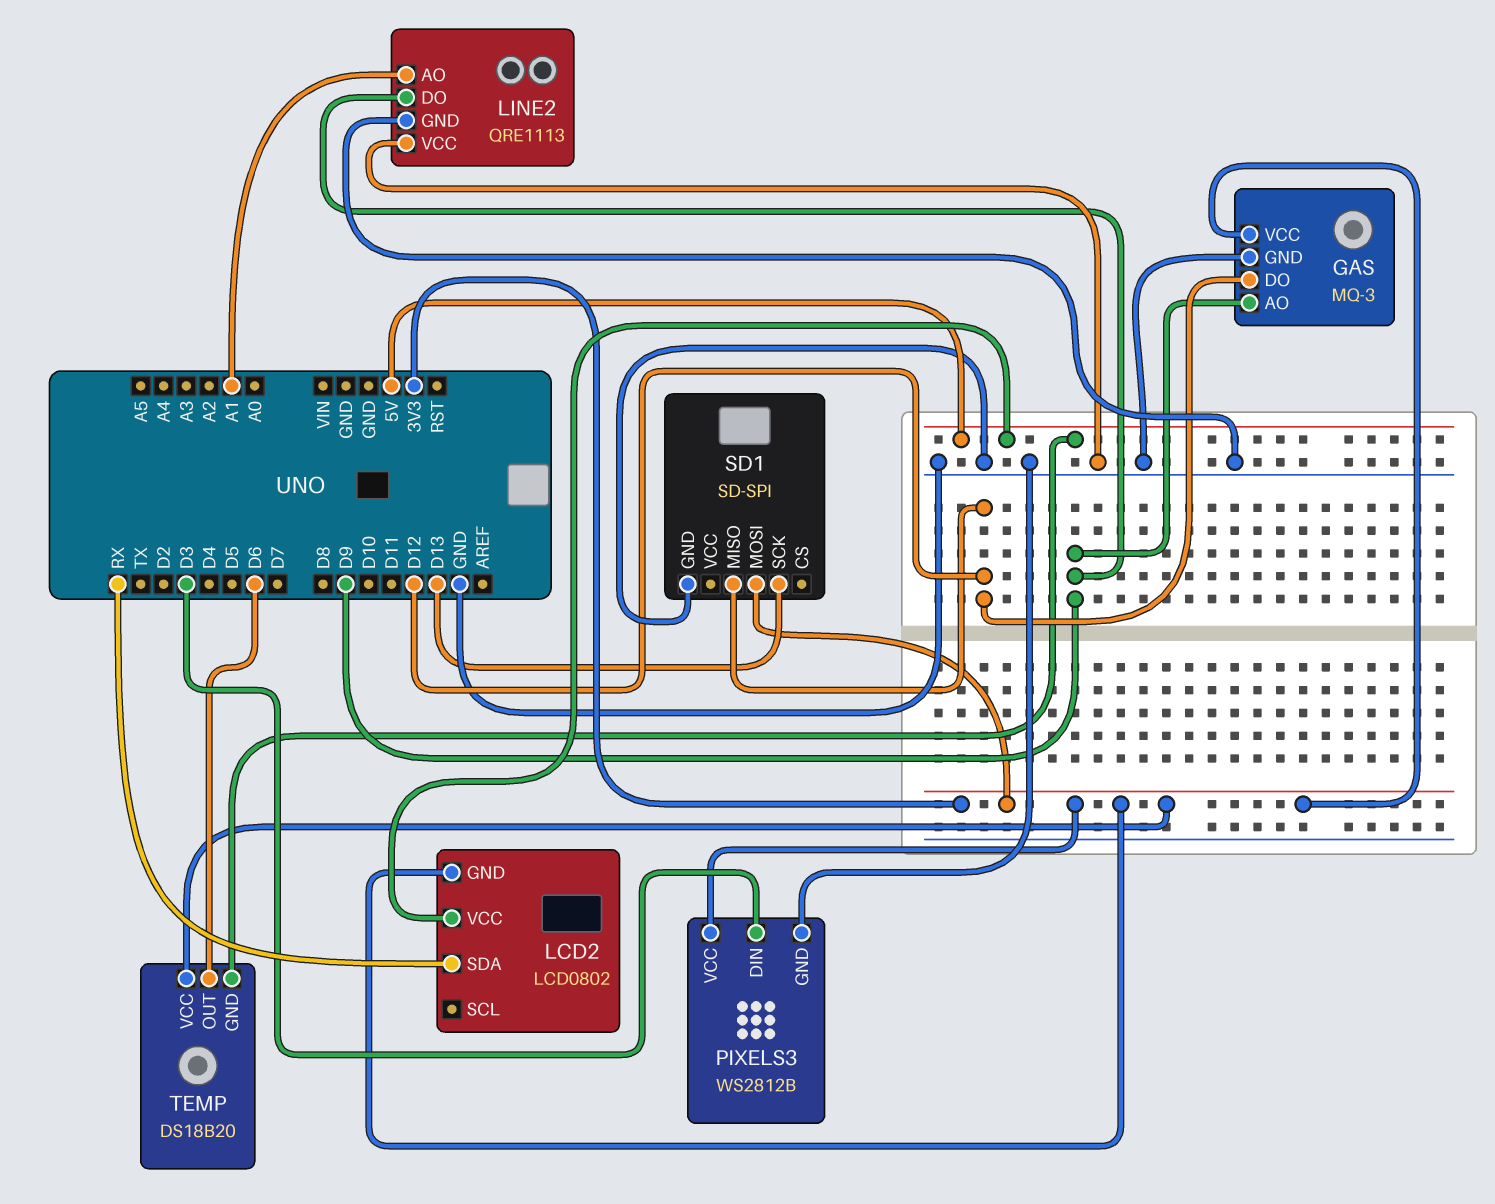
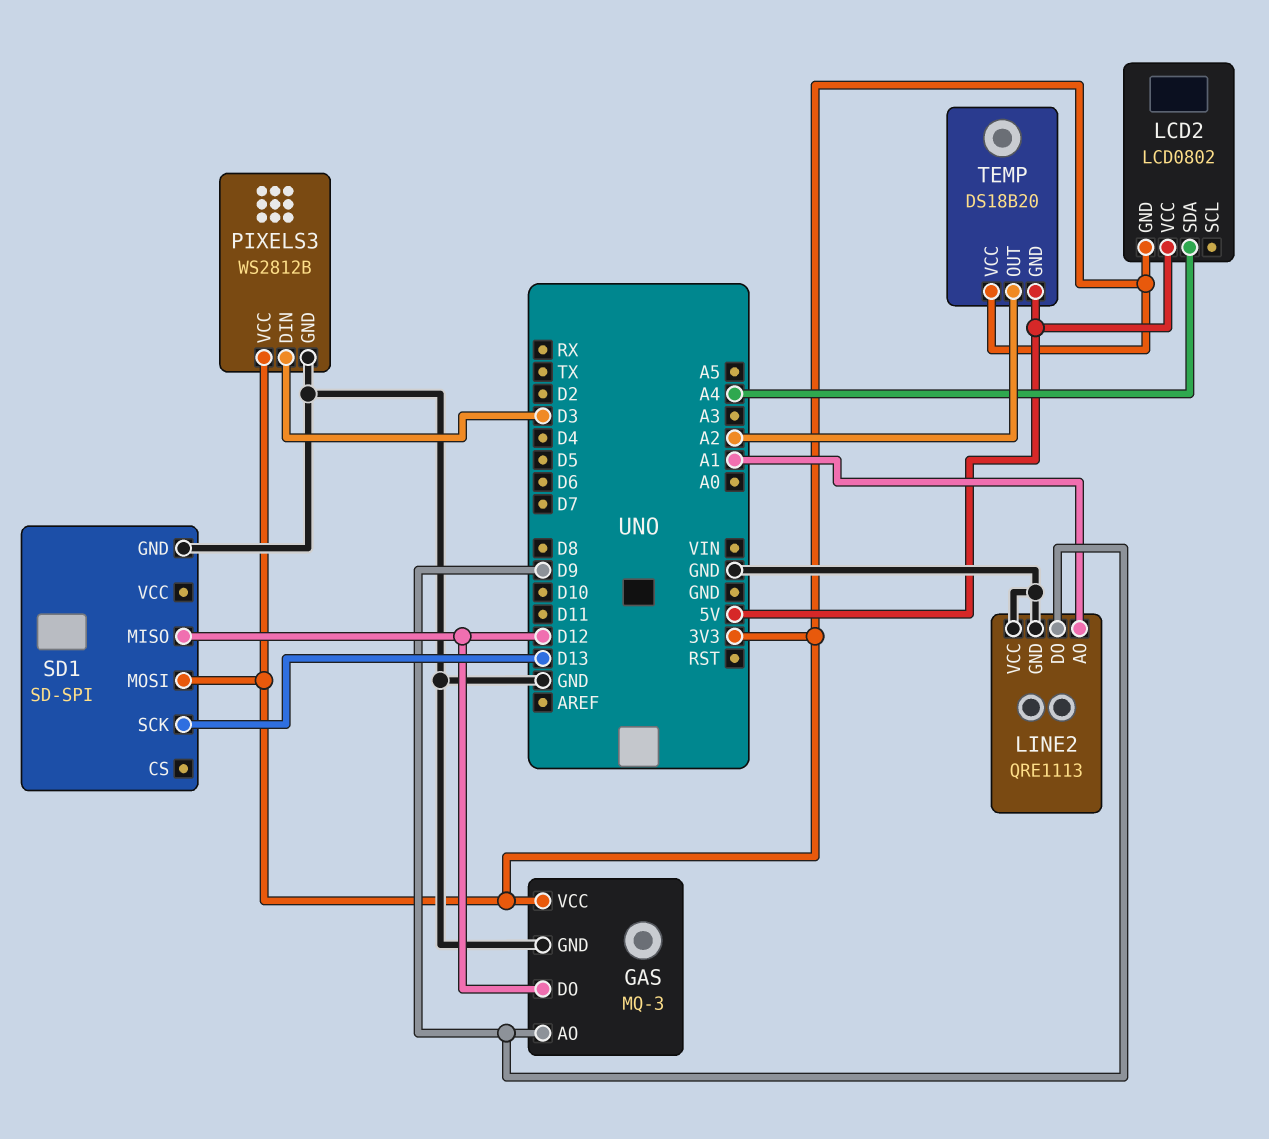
LCD2 pin SDA: RX -> A4
TEMP pin OUT: D6 -> A2

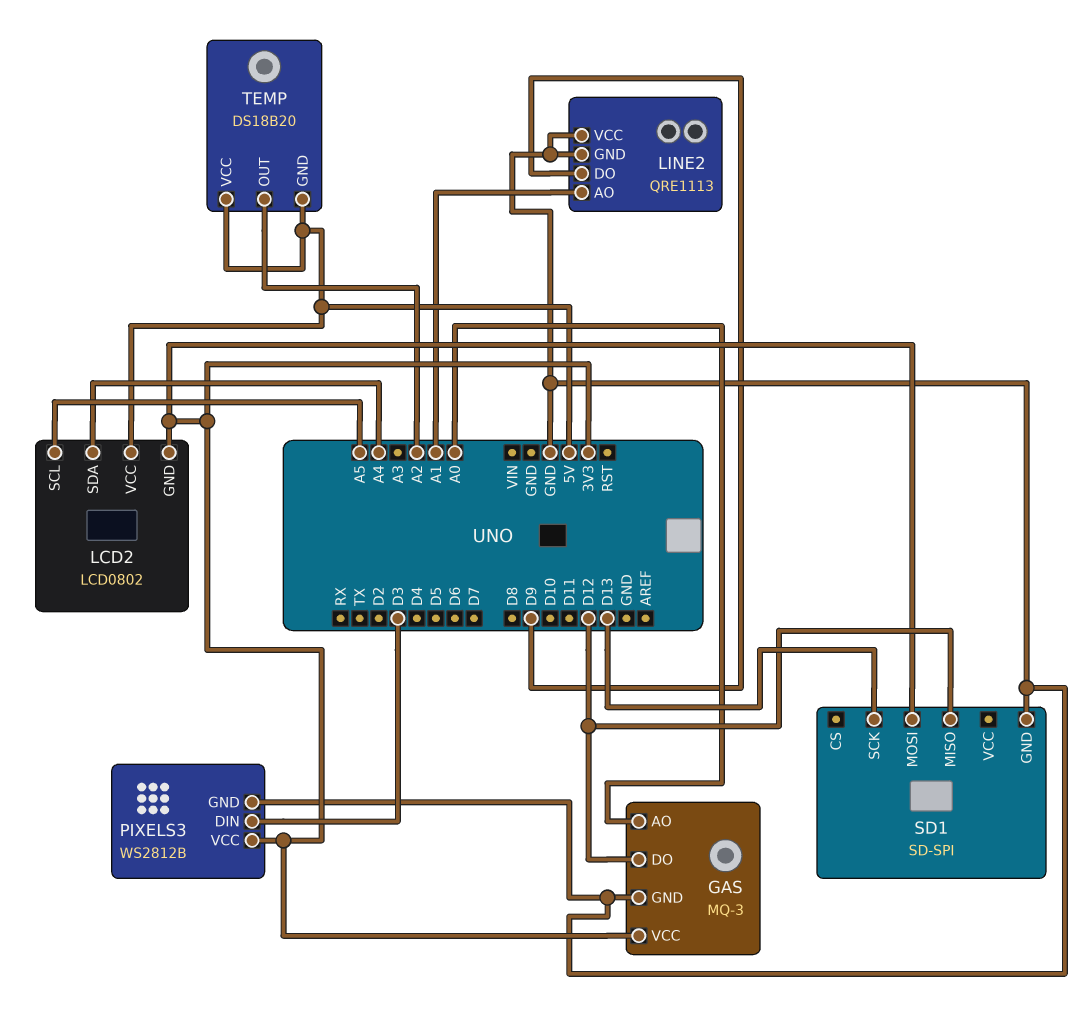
GAS pin AO: D9 -> A0
LCD2 pin SCL: none -> A5
TEMP pin VCC: 3V3 -> 5V

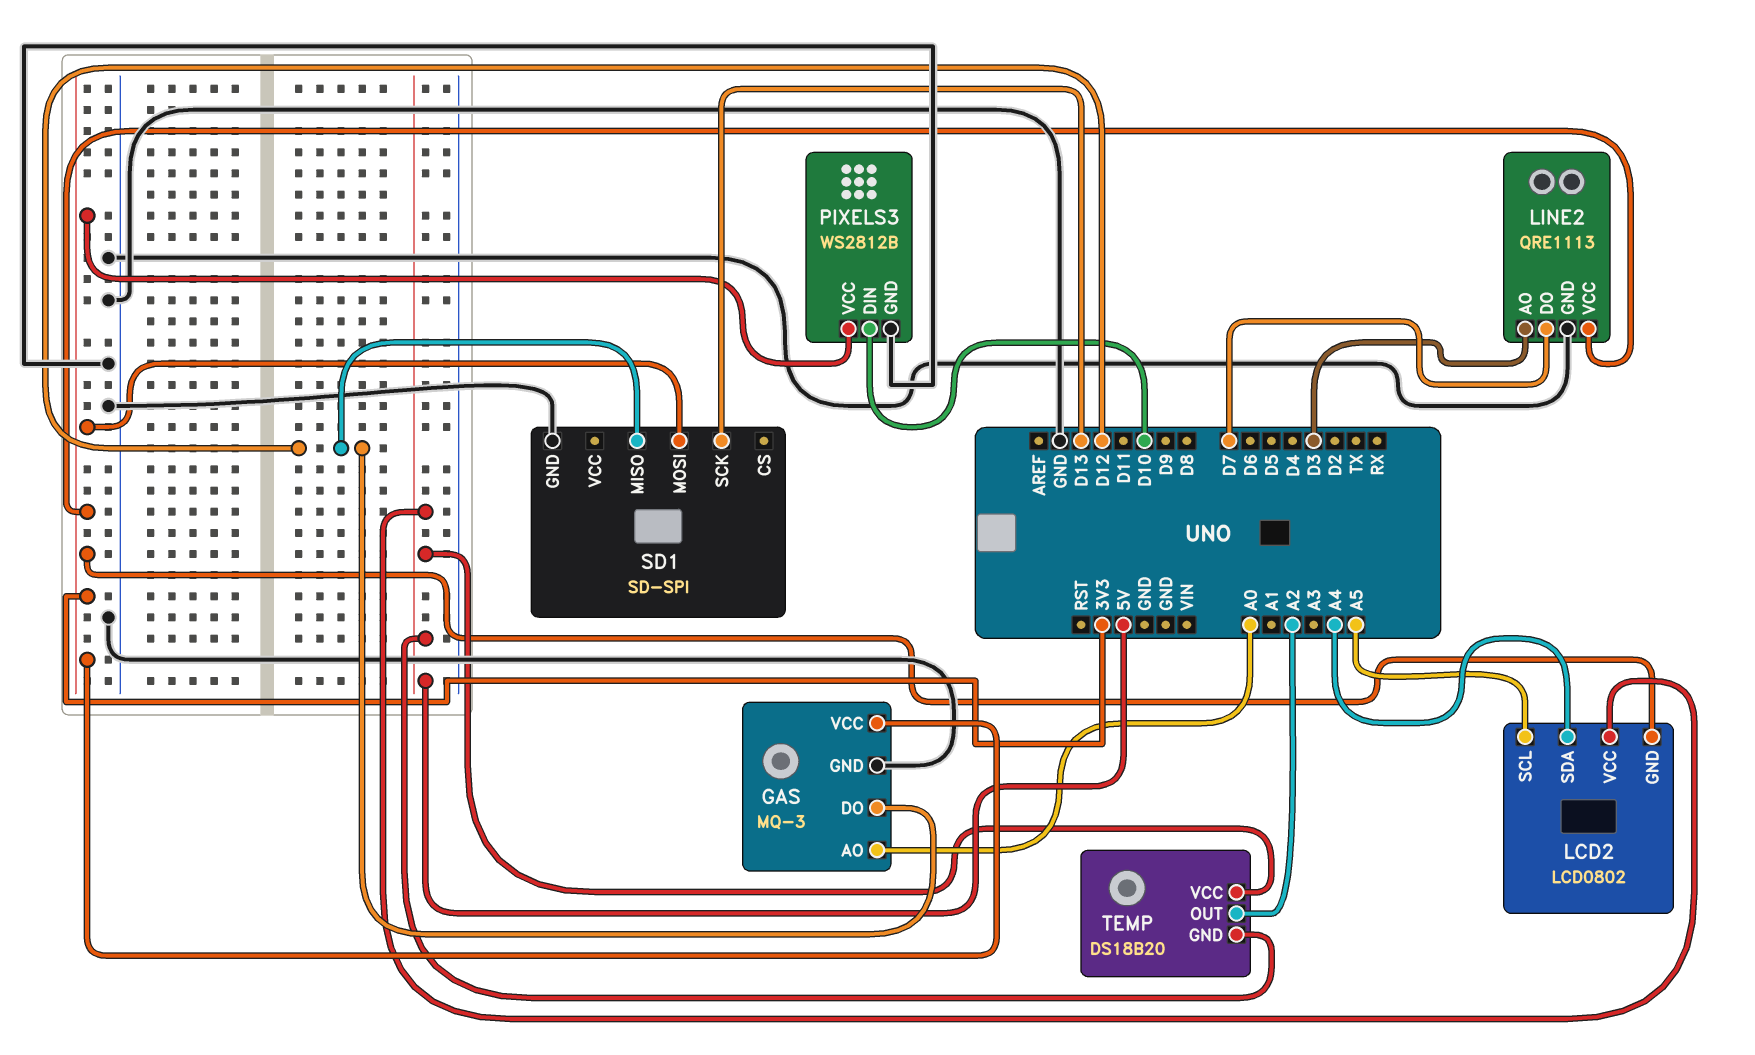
LINE2 pin AO: A1 -> D3
LINE2 pin DO: D9 -> D7
LINE2 pin VCC: GND -> 3V3
PIXELS3 pin DIN: D3 -> D10

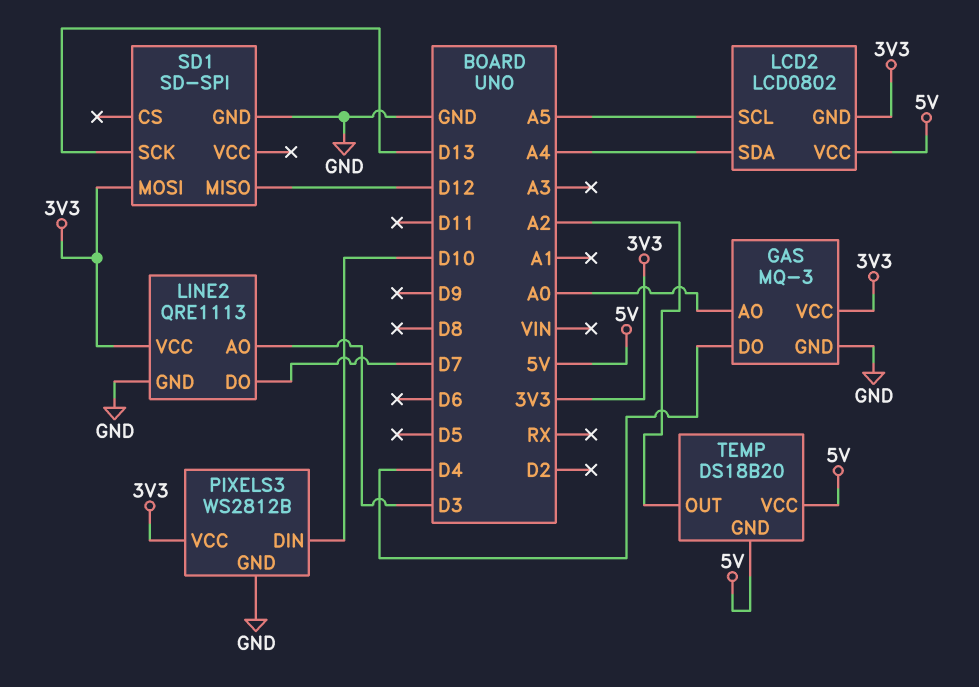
GAS pin DO: D12 -> D4

